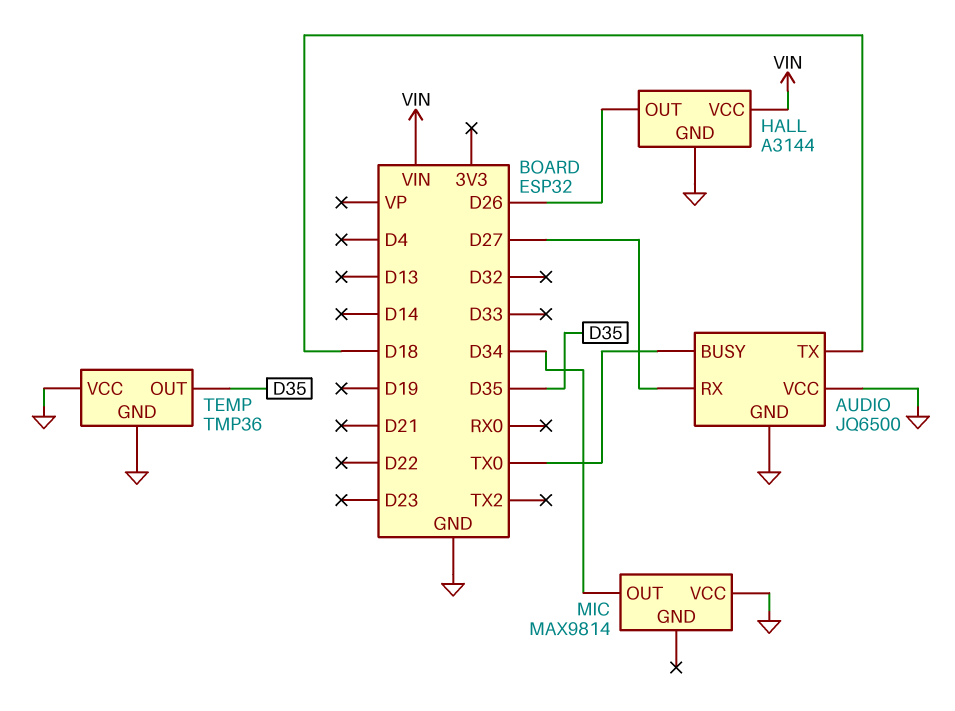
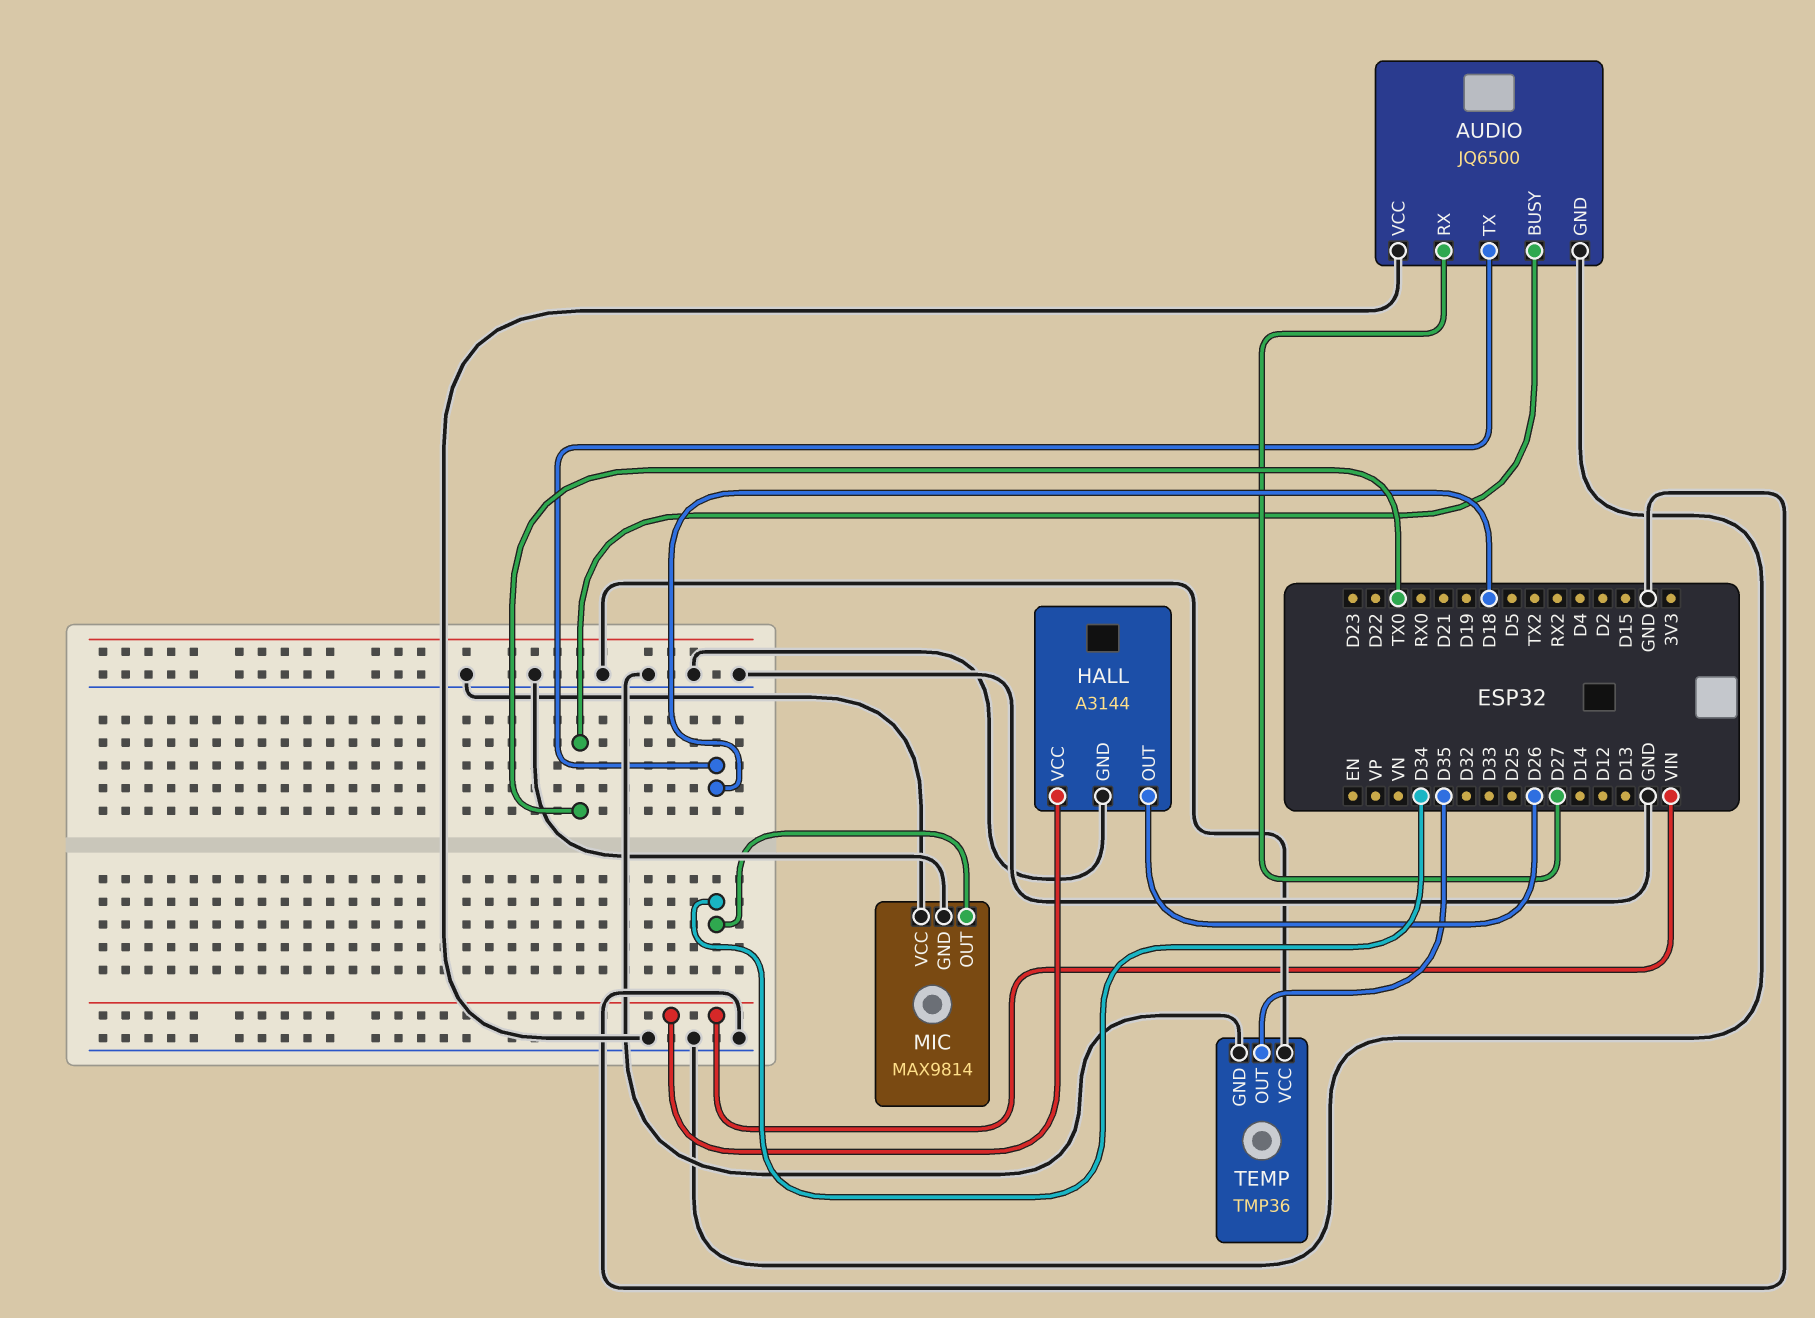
MIC pin GND: none -> GND

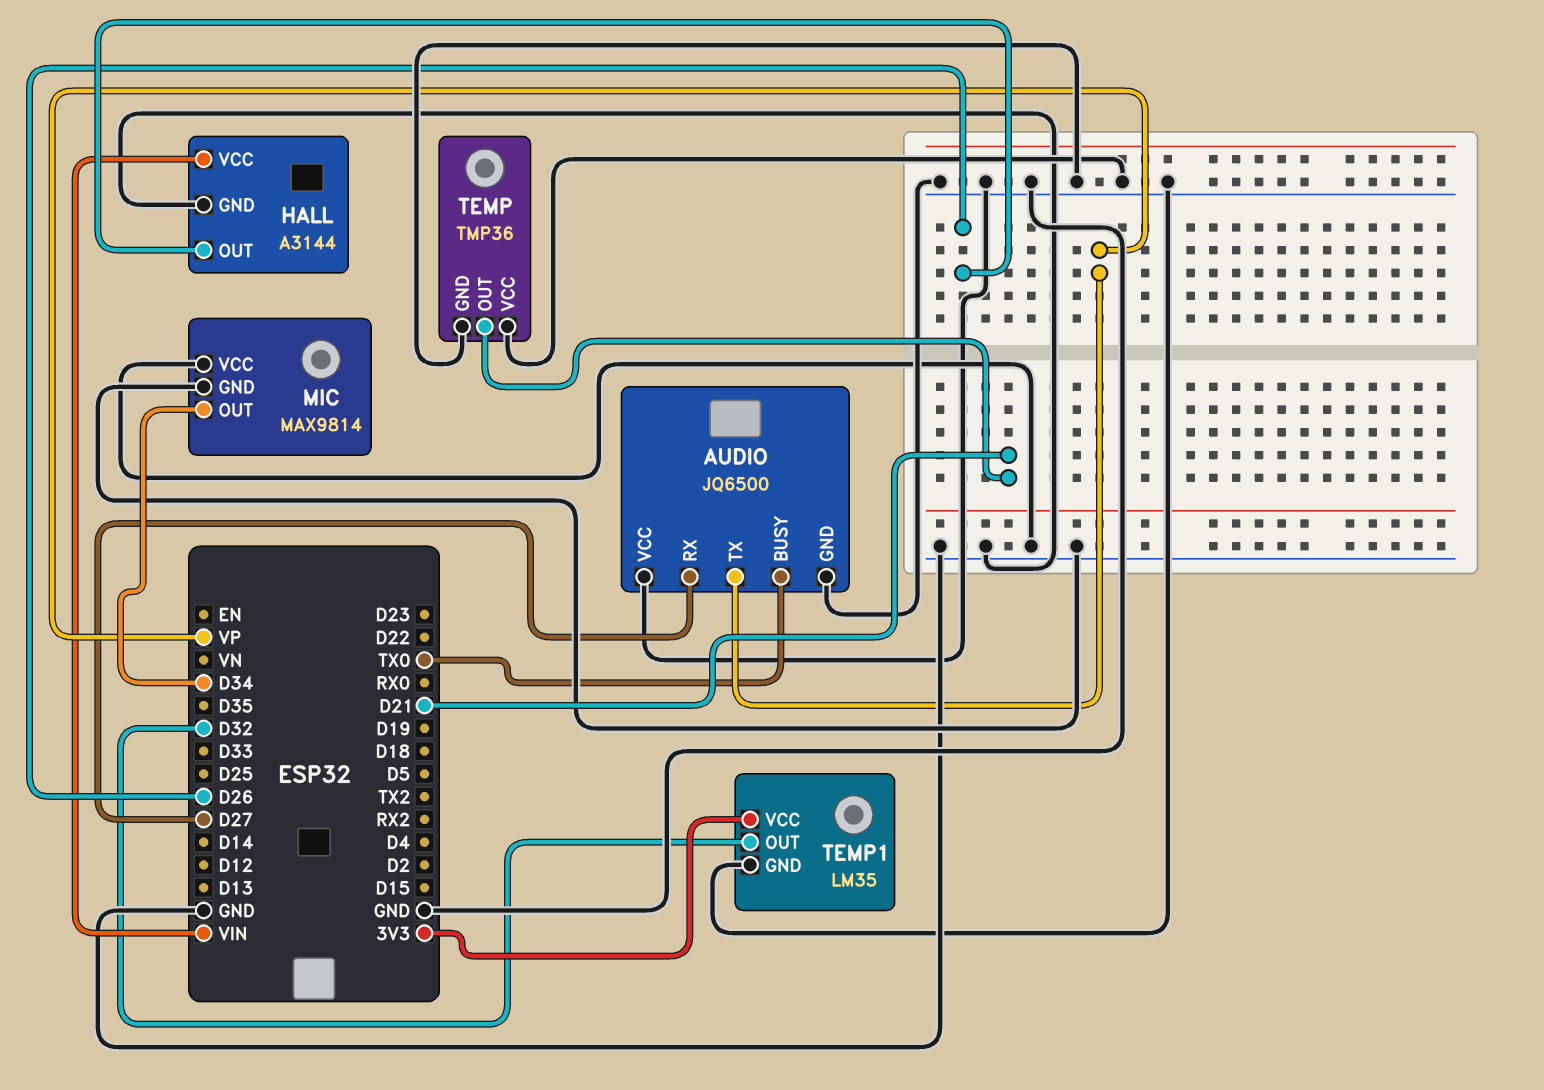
AUDIO pin TX: D18 -> VP
TEMP pin OUT: D35 -> D21
TEMP1: none -> LM35
TEMP1 pin GND: none -> GND
TEMP1 pin OUT: none -> D32
TEMP1 pin VCC: none -> 3V3

